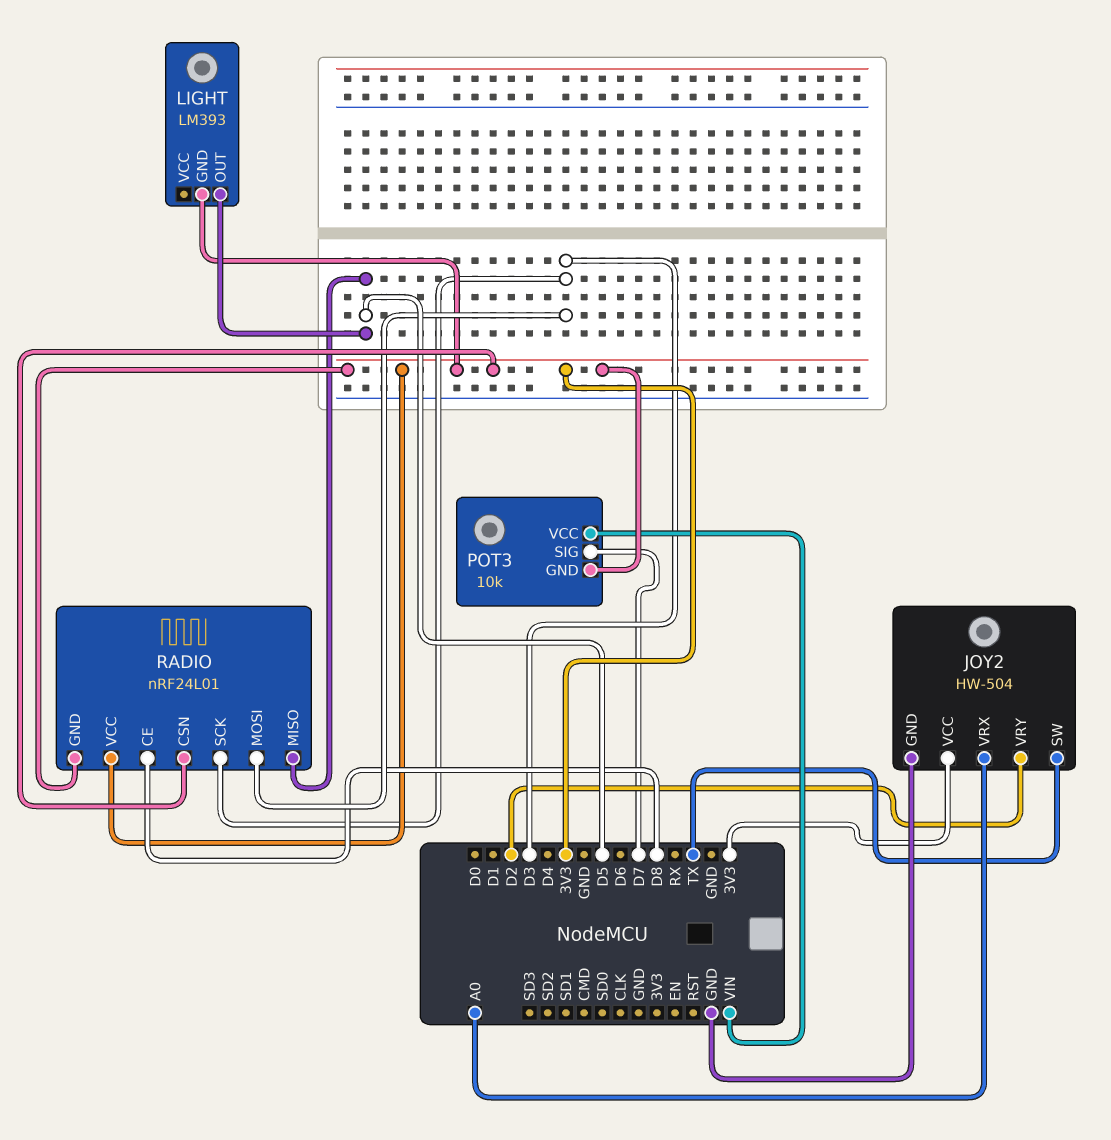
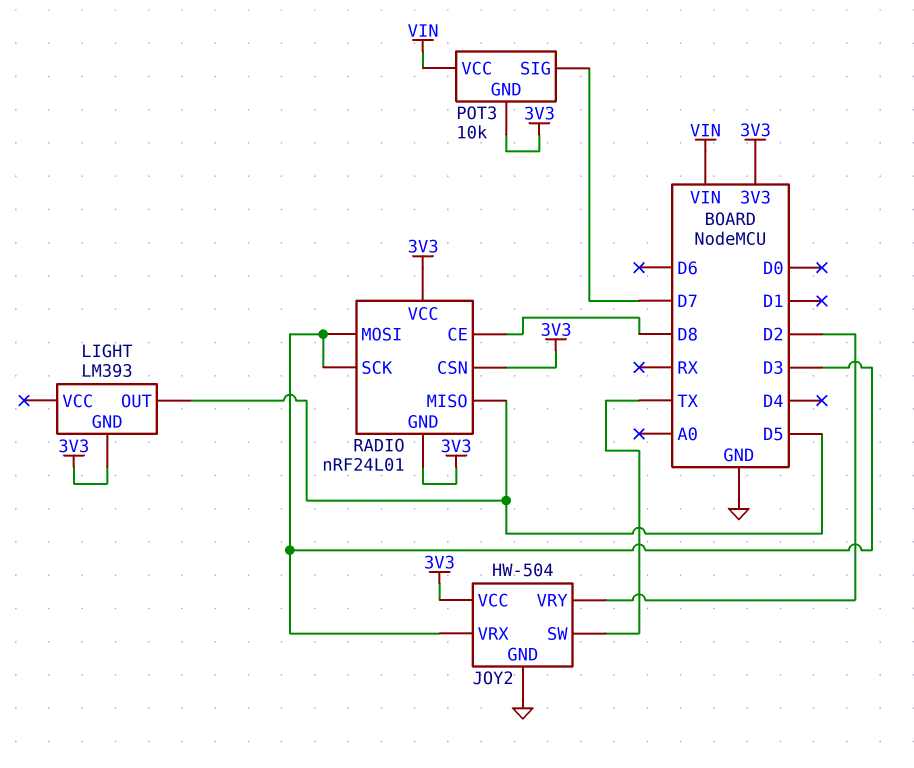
JOY2 pin VRX: A0 -> D3

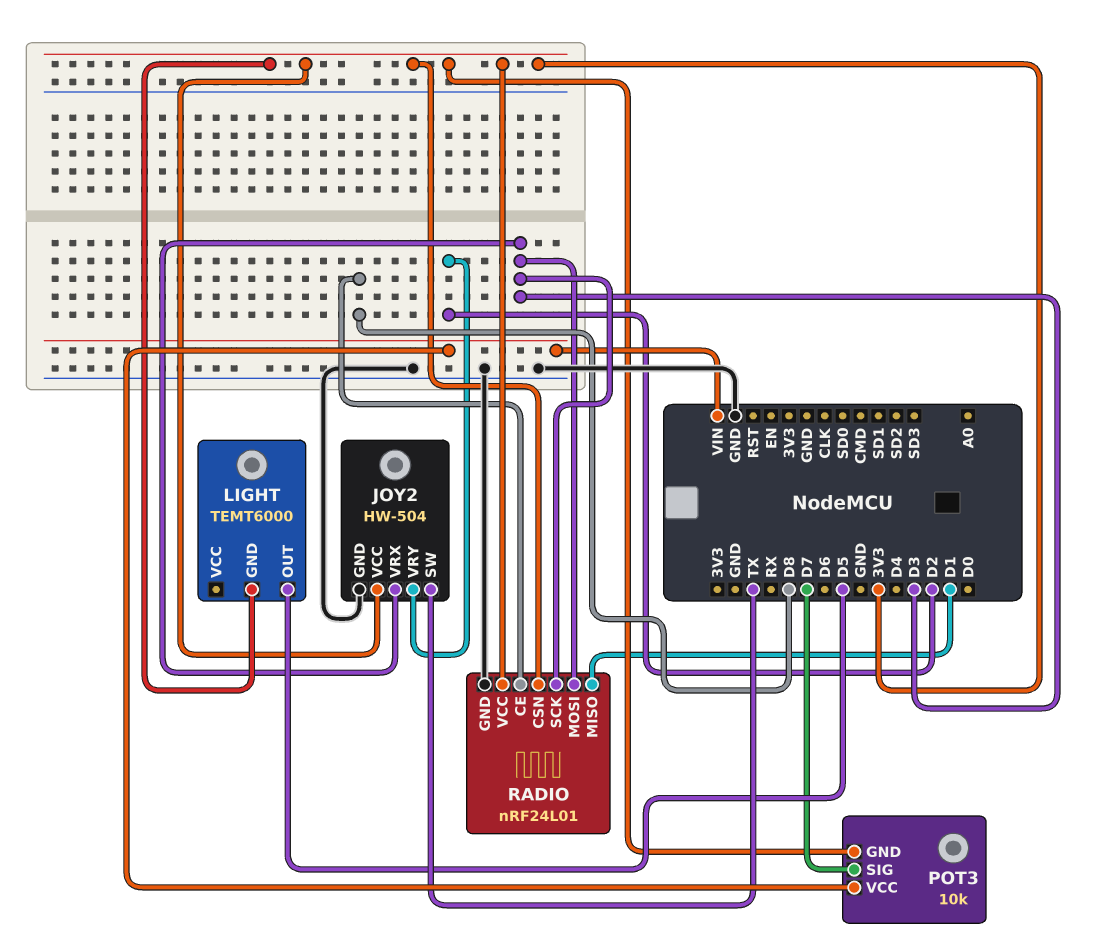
LIGHT: LM393 -> TEMT6000
RADIO pin GND: 3V3 -> GND
RADIO pin MISO: D5 -> D1

